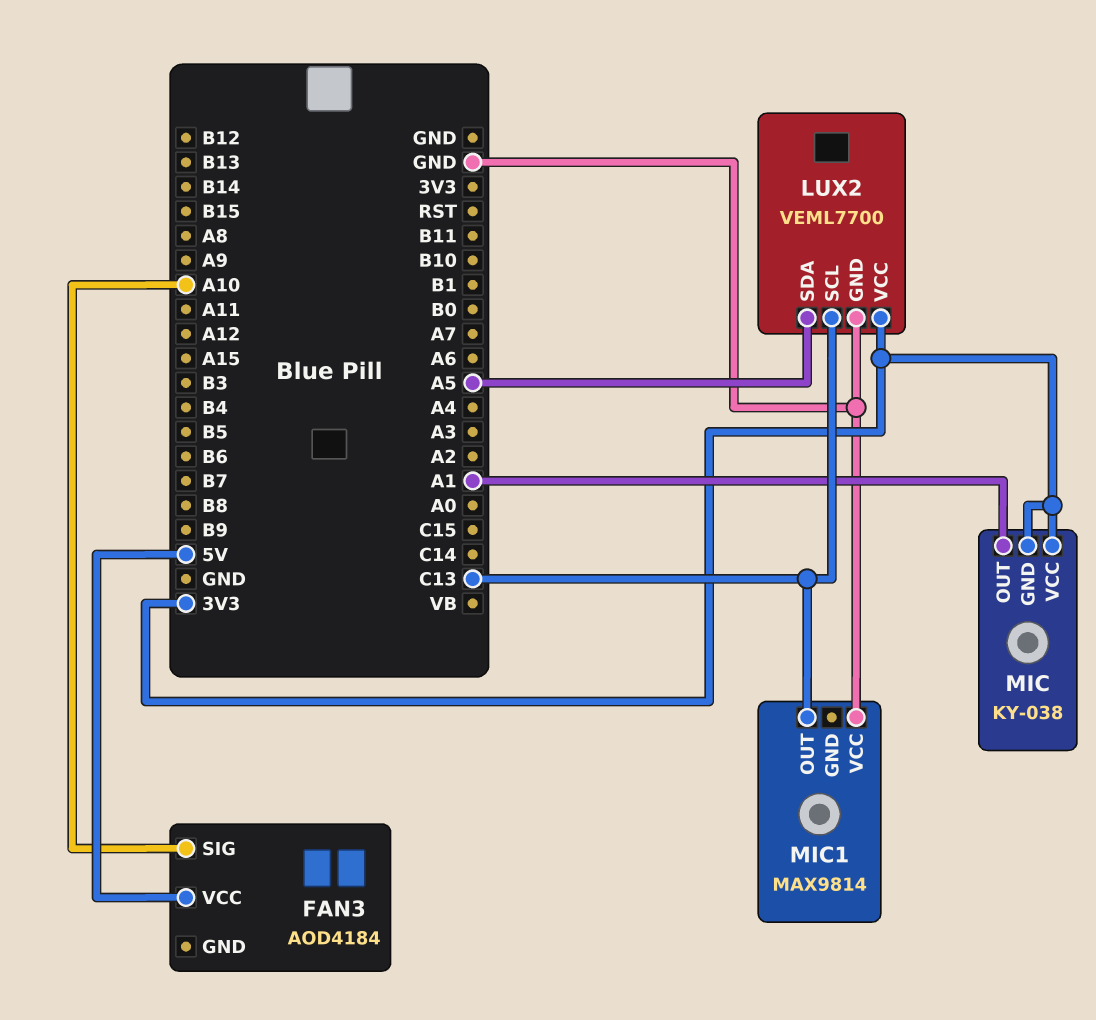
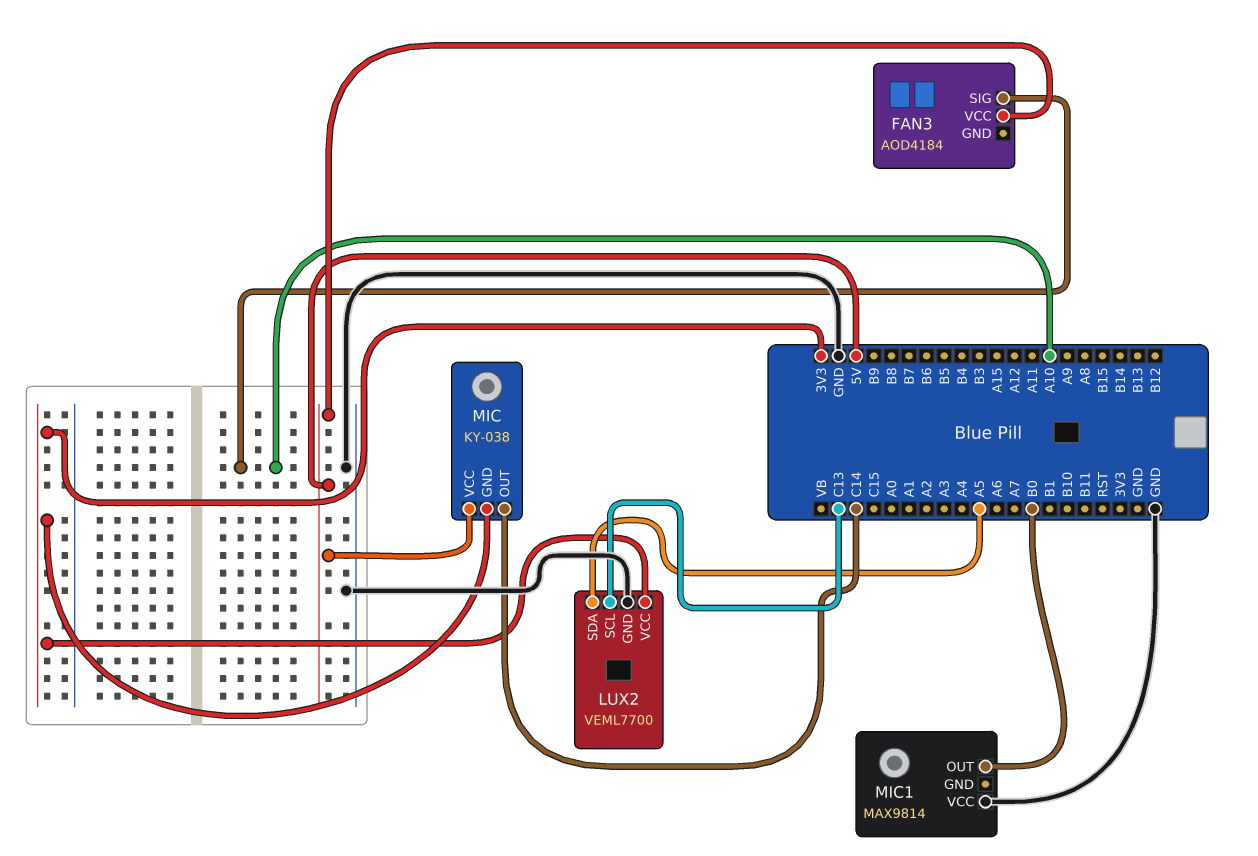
MIC pin OUT: A1 -> C14
MIC pin VCC: 3V3 -> 5V
MIC1 pin OUT: C13 -> B0

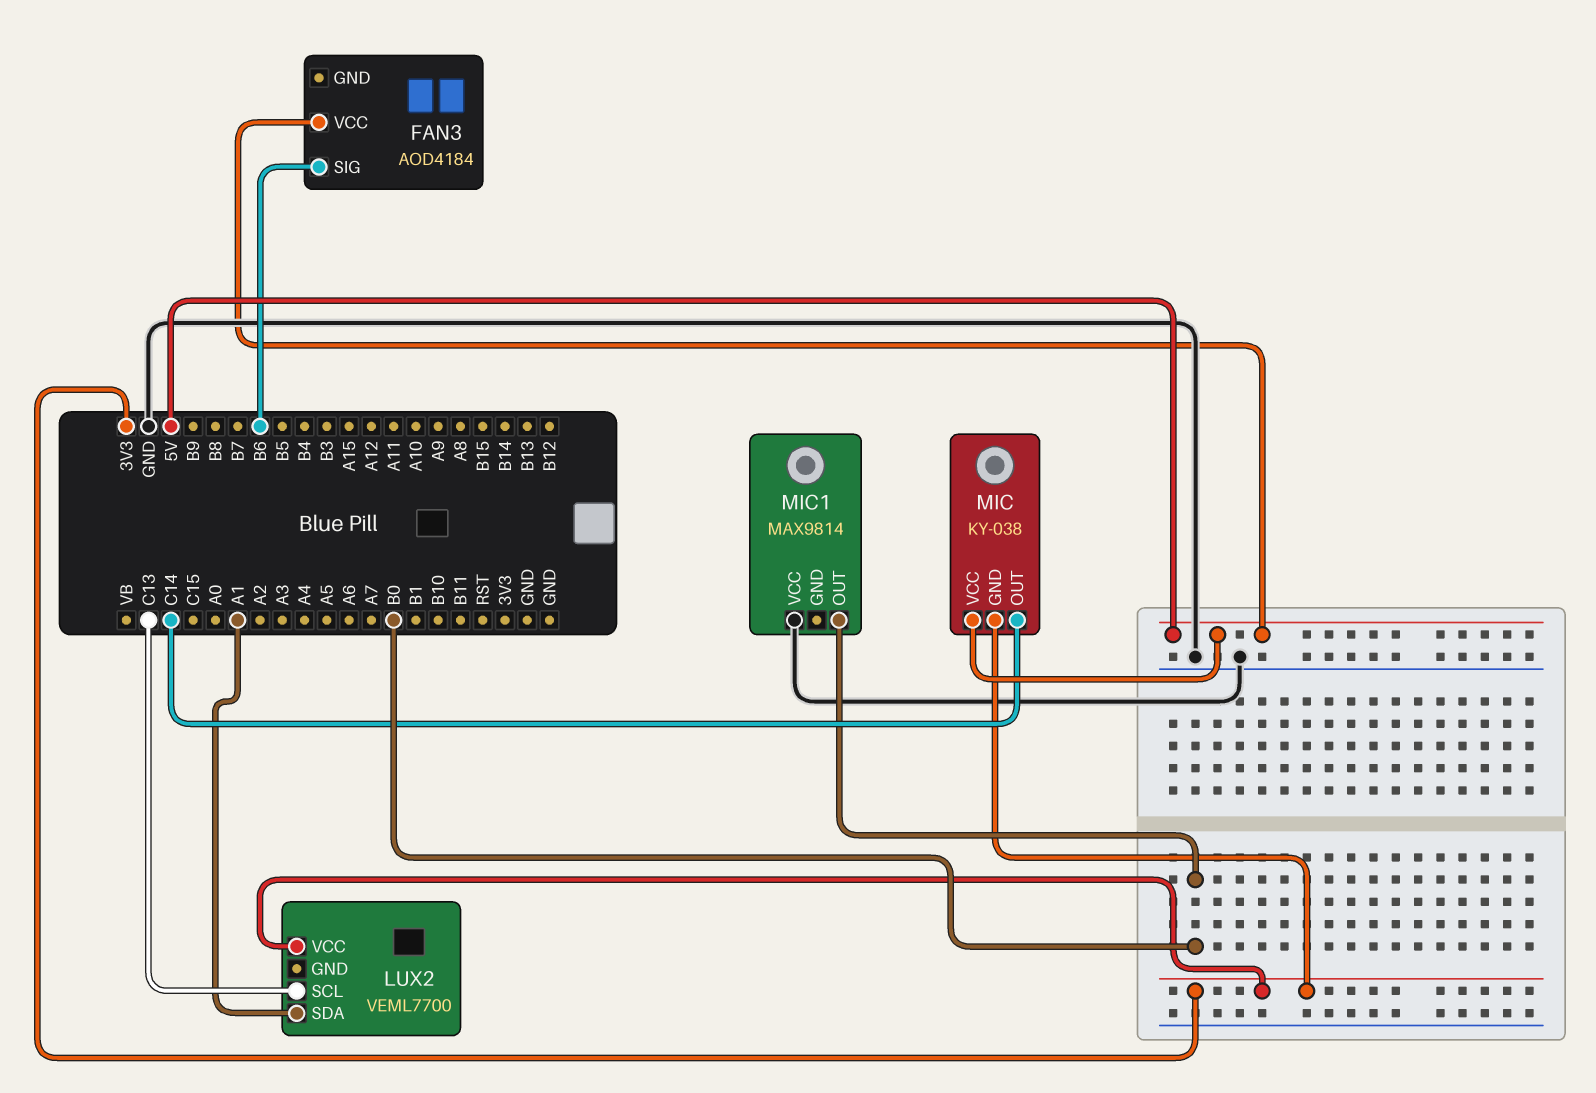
FAN3 pin SIG: A10 -> B6
LUX2 pin GND: GND -> none
LUX2 pin SDA: A5 -> A1

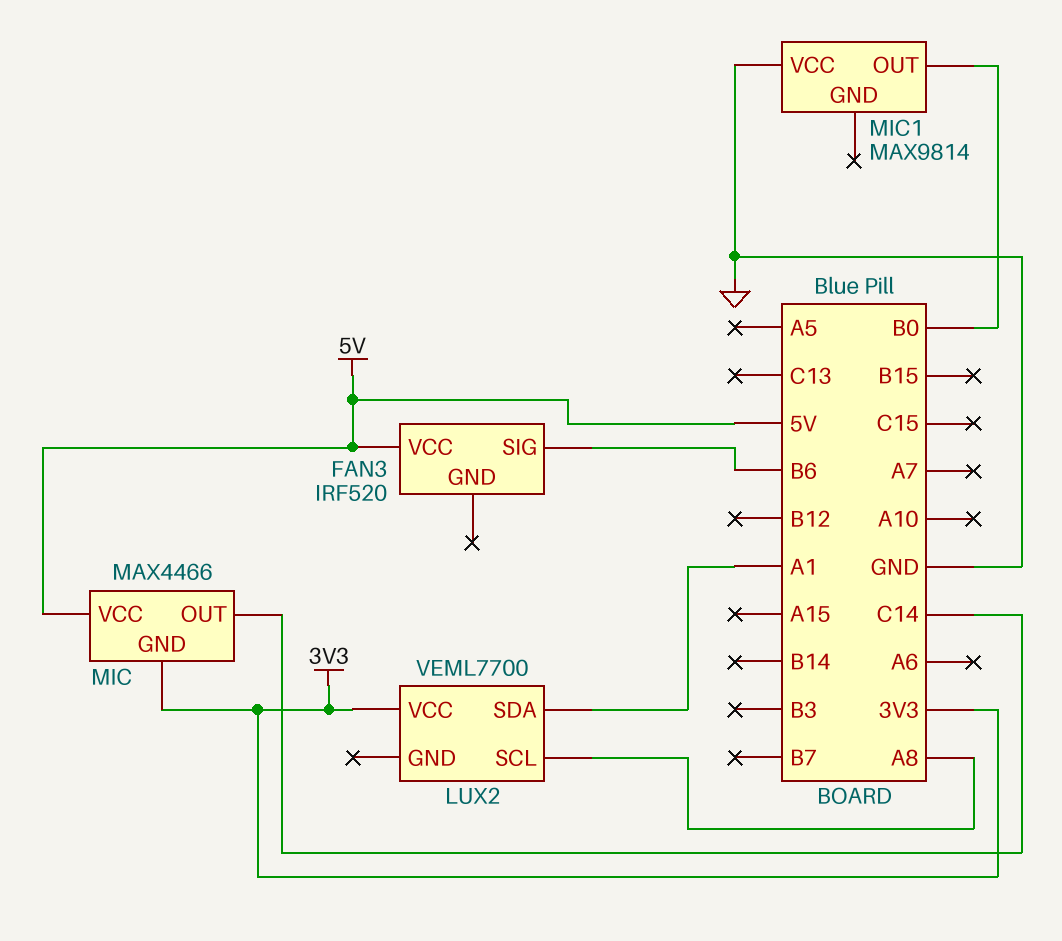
FAN3: AOD4184 -> IRF520
LUX2 pin SCL: C13 -> A8
MIC: KY-038 -> MAX4466

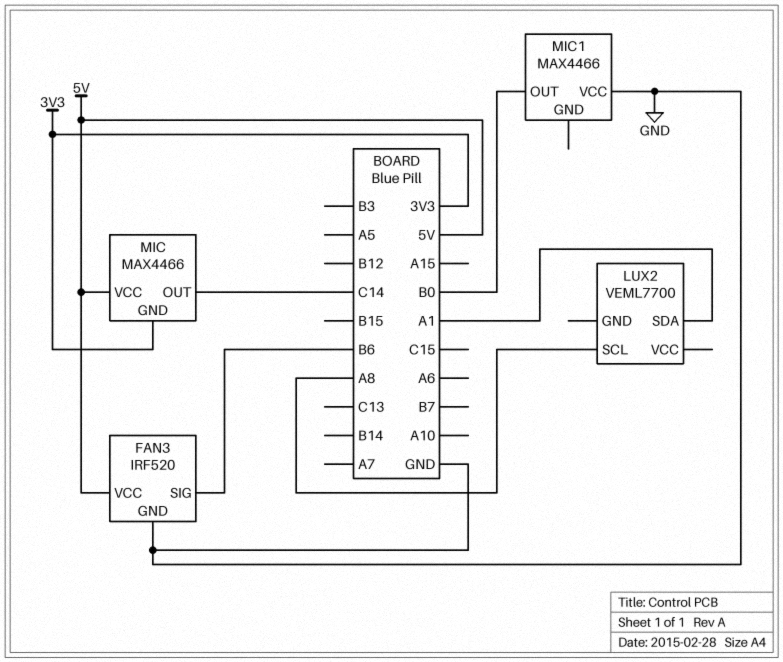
FAN3 pin GND: none -> GND
LUX2 pin VCC: 3V3 -> none
MIC1: MAX9814 -> MAX4466

